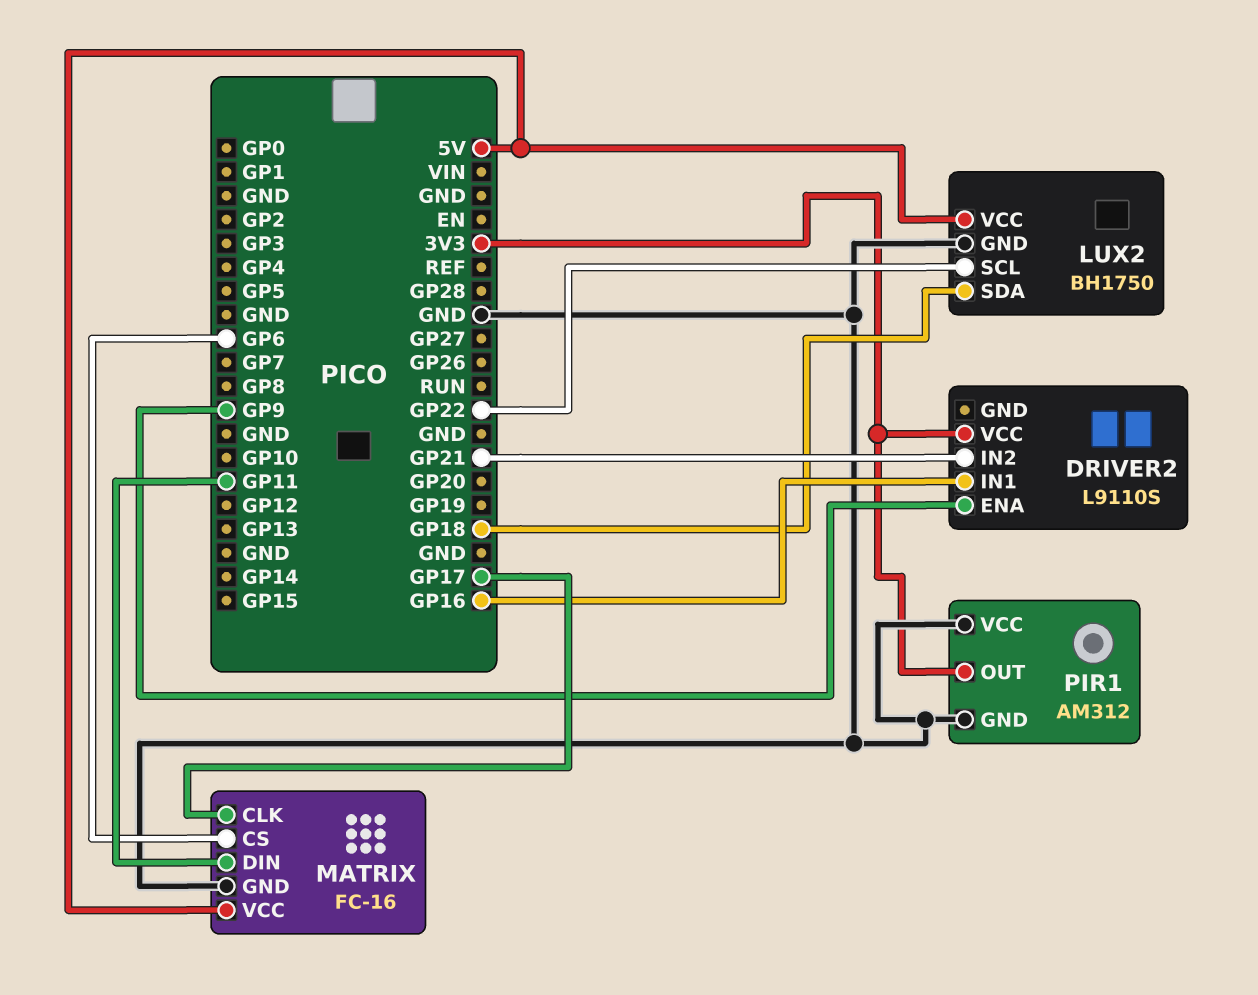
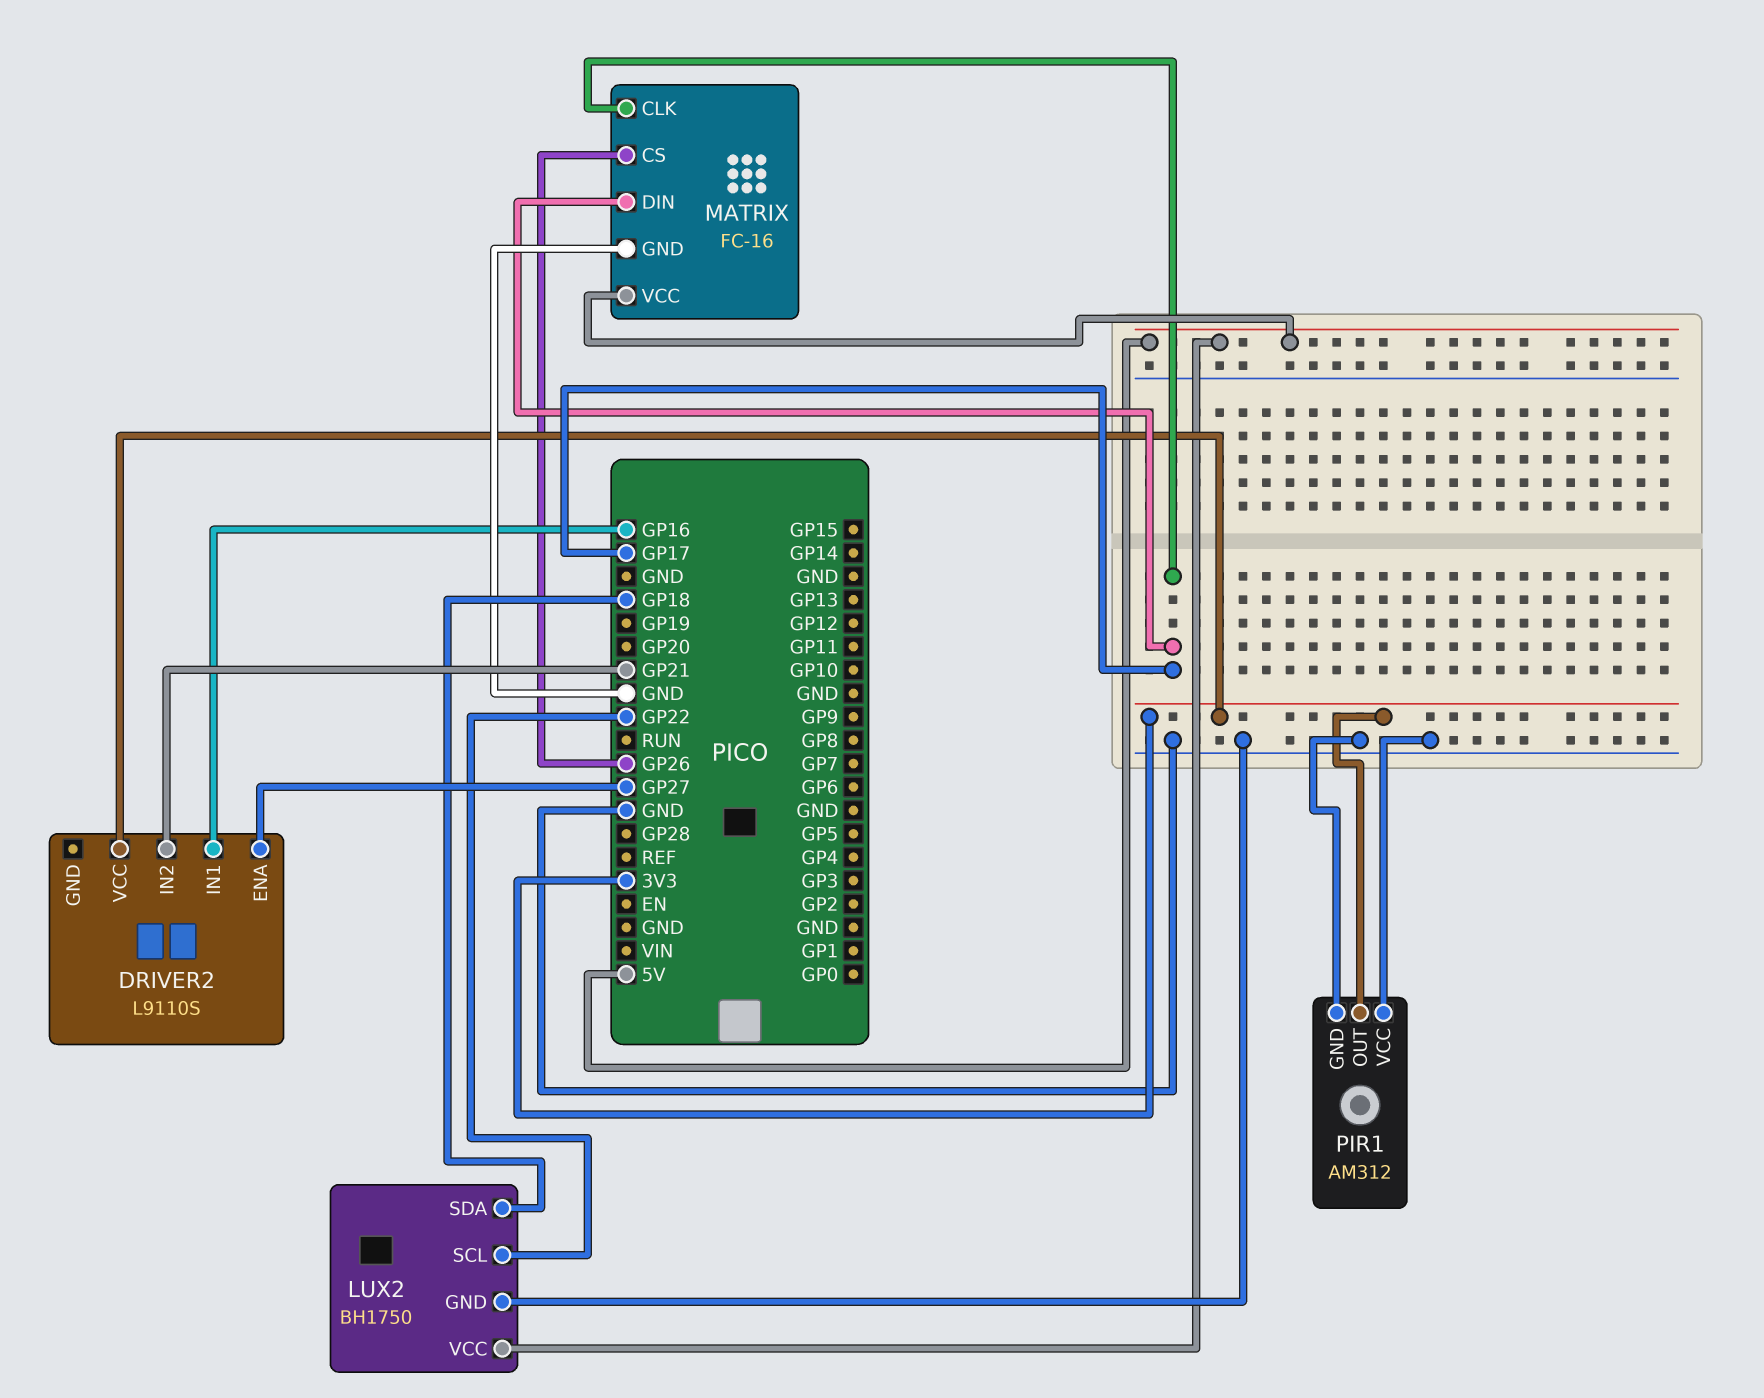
DRIVER2 pin ENA: GP9 -> GP27
MATRIX pin CS: GP6 -> GP26
MATRIX pin DIN: GP11 -> GP17

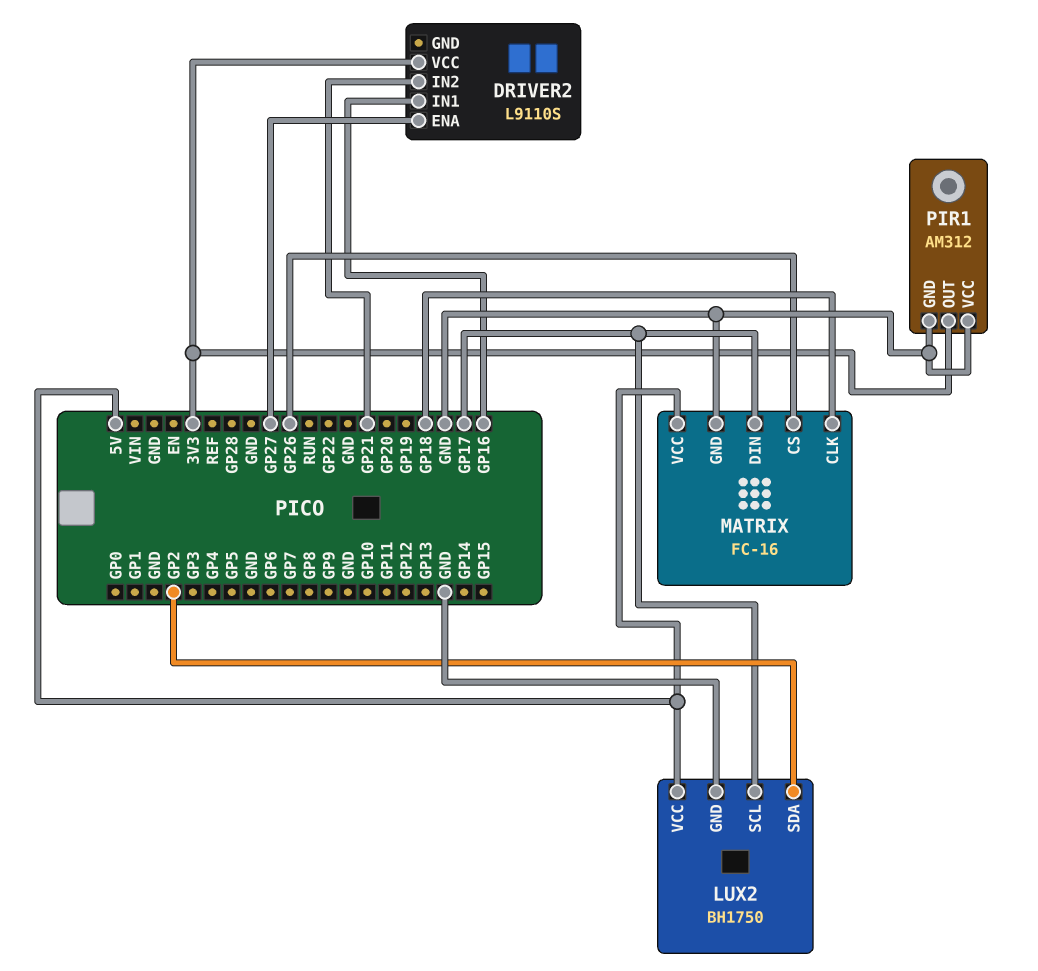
LUX2 pin SCL: GP22 -> GP17
LUX2 pin SDA: GP18 -> GP2
MATRIX pin CLK: GP17 -> GP18

